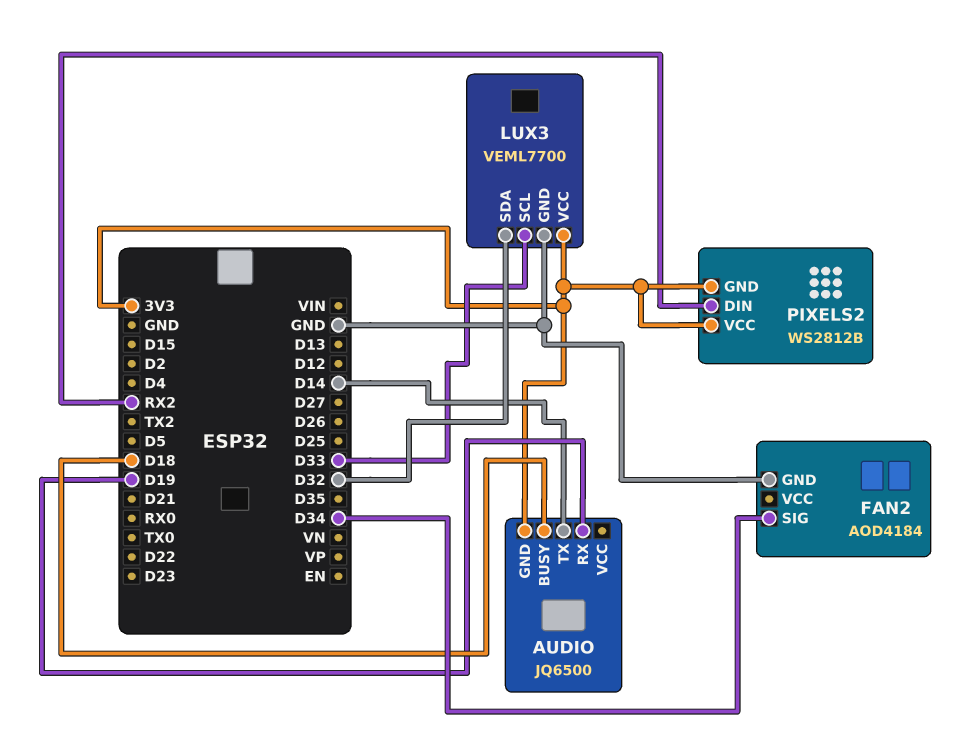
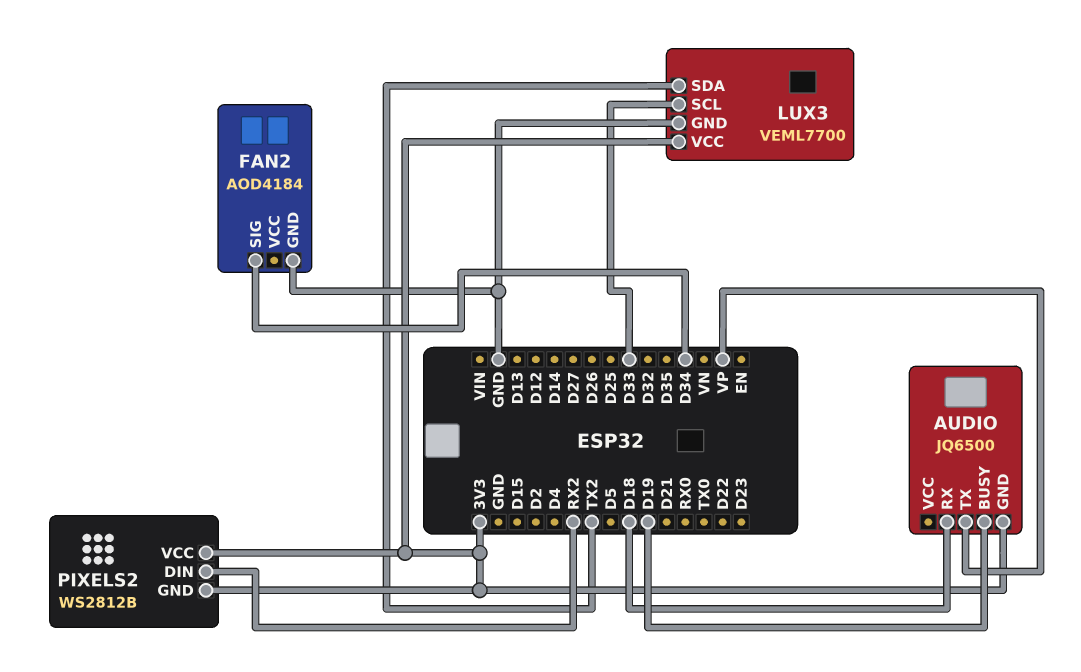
AUDIO pin BUSY: D18 -> D19
AUDIO pin RX: D19 -> D18
AUDIO pin TX: D14 -> VP
LUX3 pin SDA: D32 -> TX2

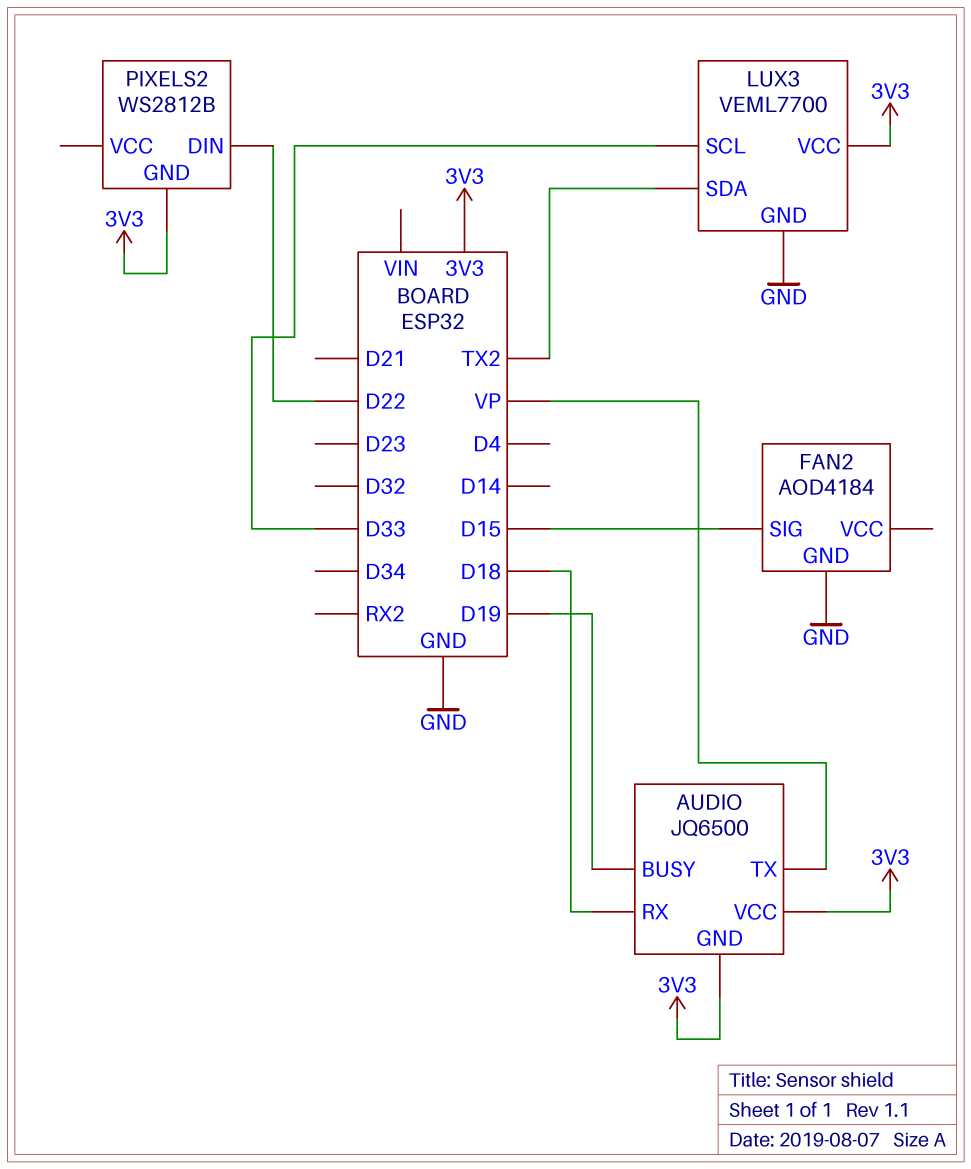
AUDIO pin VCC: none -> 3V3
FAN2 pin SIG: D34 -> D15
PIXELS2 pin DIN: RX2 -> D22
PIXELS2 pin VCC: 3V3 -> none

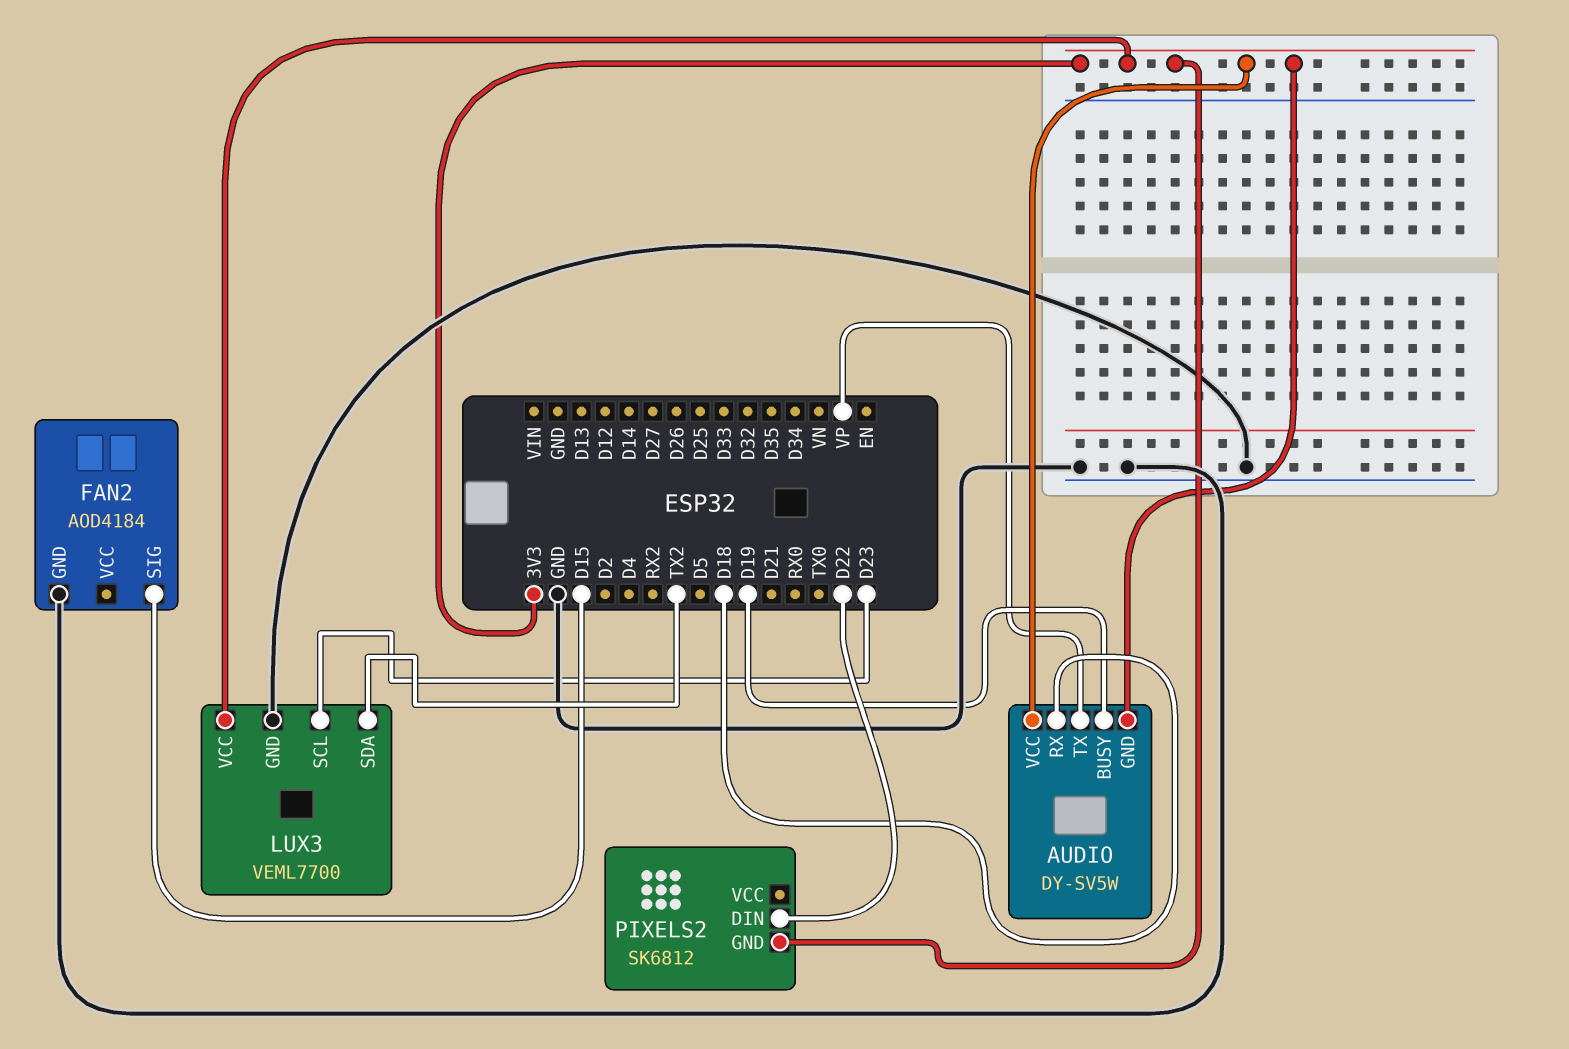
AUDIO: JQ6500 -> DY-SV5W
LUX3 pin SCL: D33 -> D23
PIXELS2: WS2812B -> SK6812

